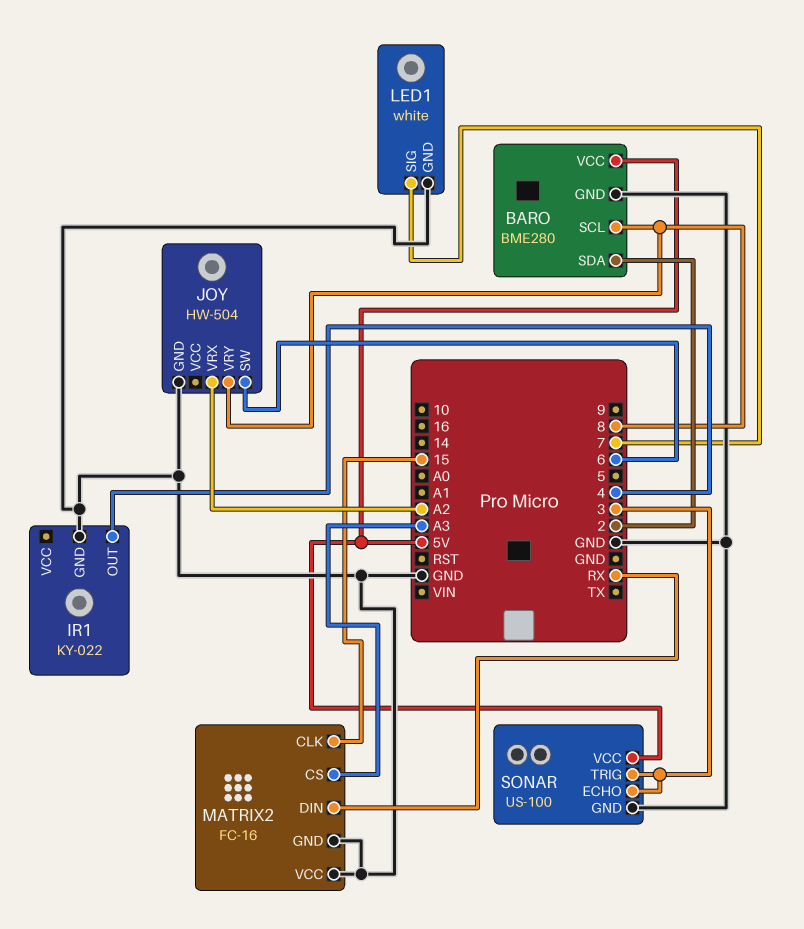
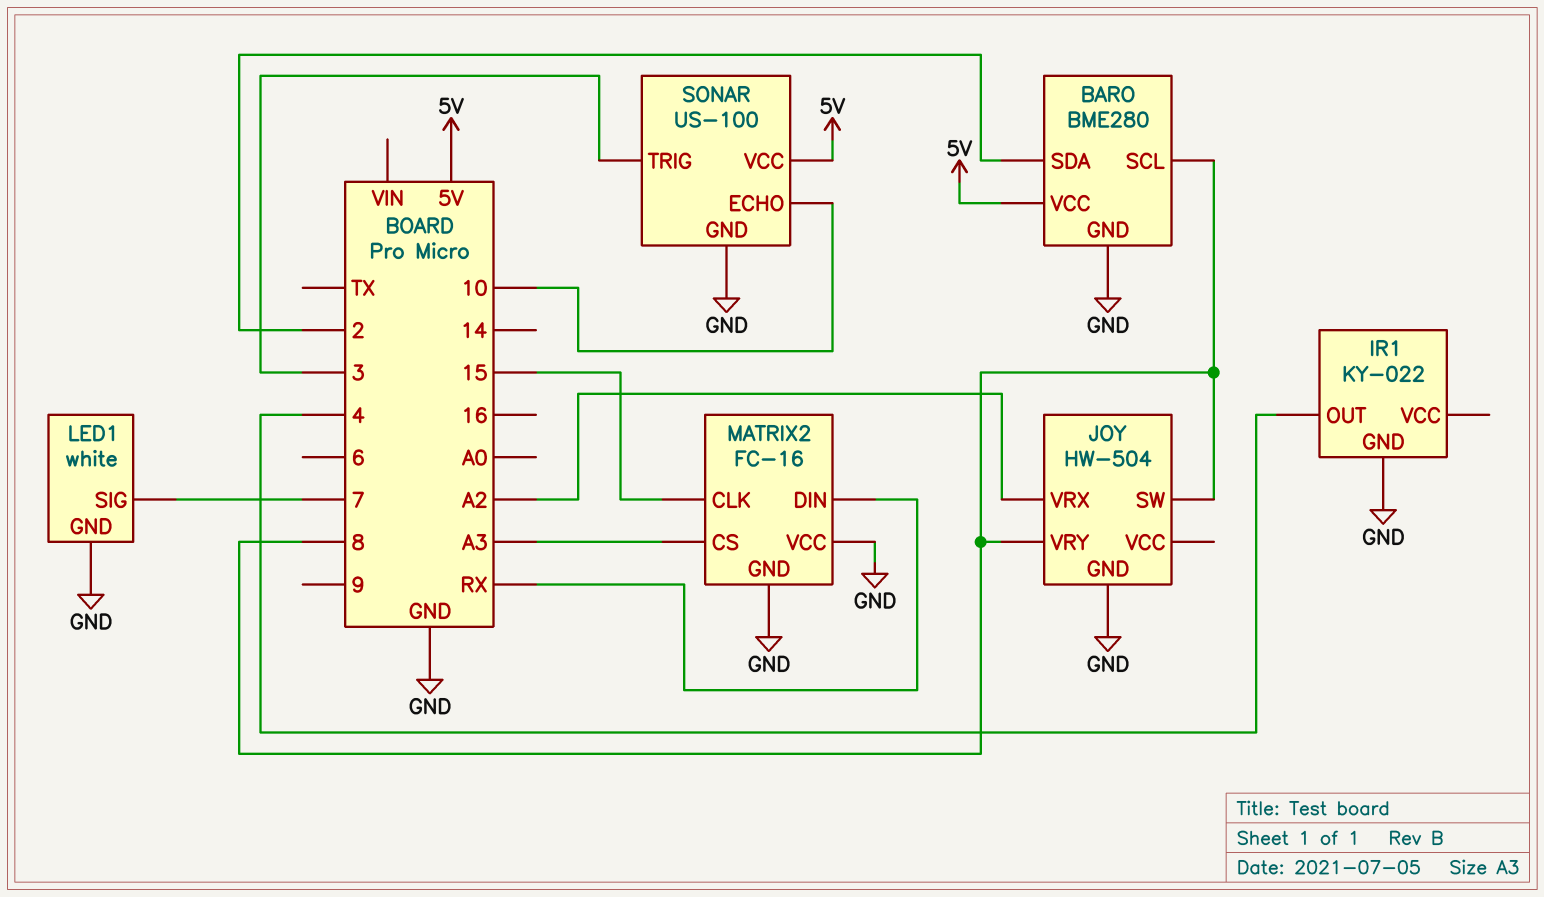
JOY pin SW: 6 -> 8
SONAR pin ECHO: 3 -> 10

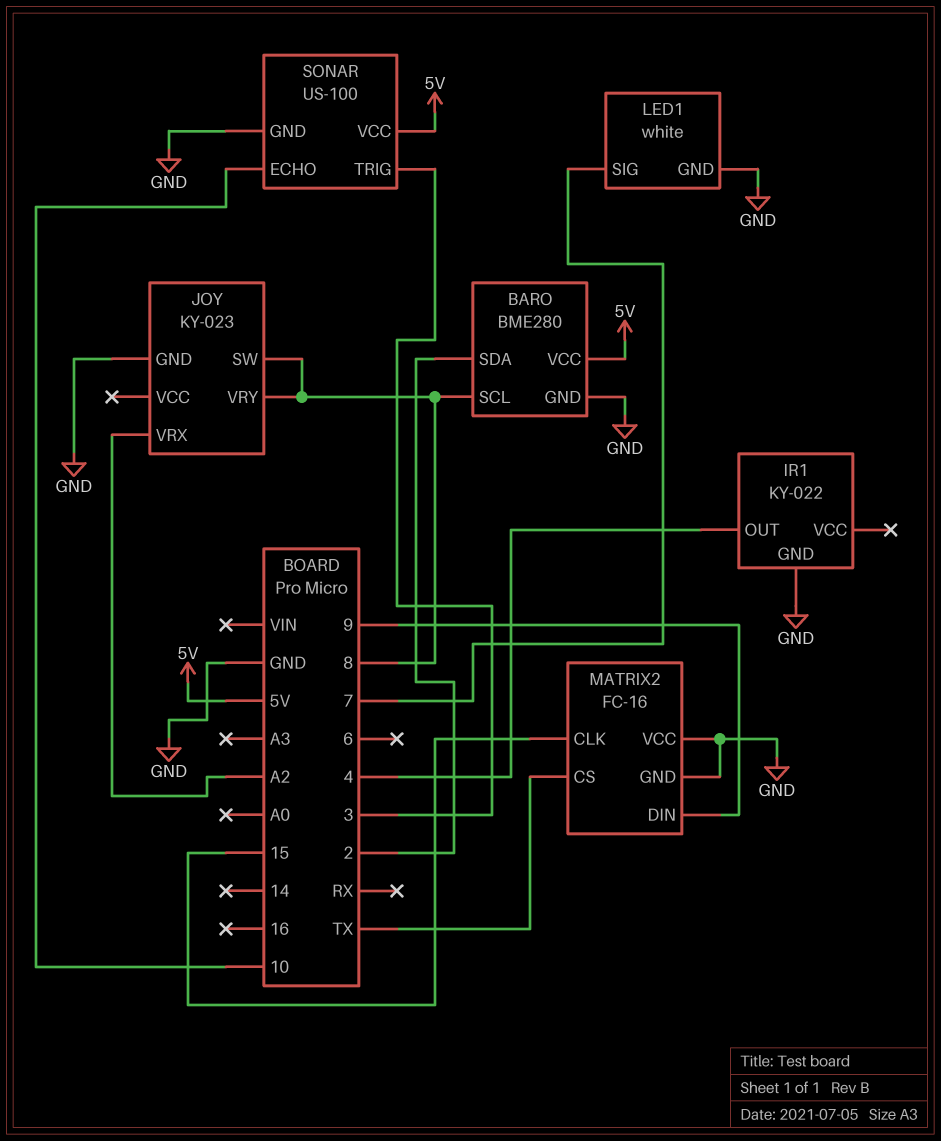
JOY: HW-504 -> KY-023
MATRIX2 pin CS: A3 -> TX
MATRIX2 pin DIN: RX -> 9

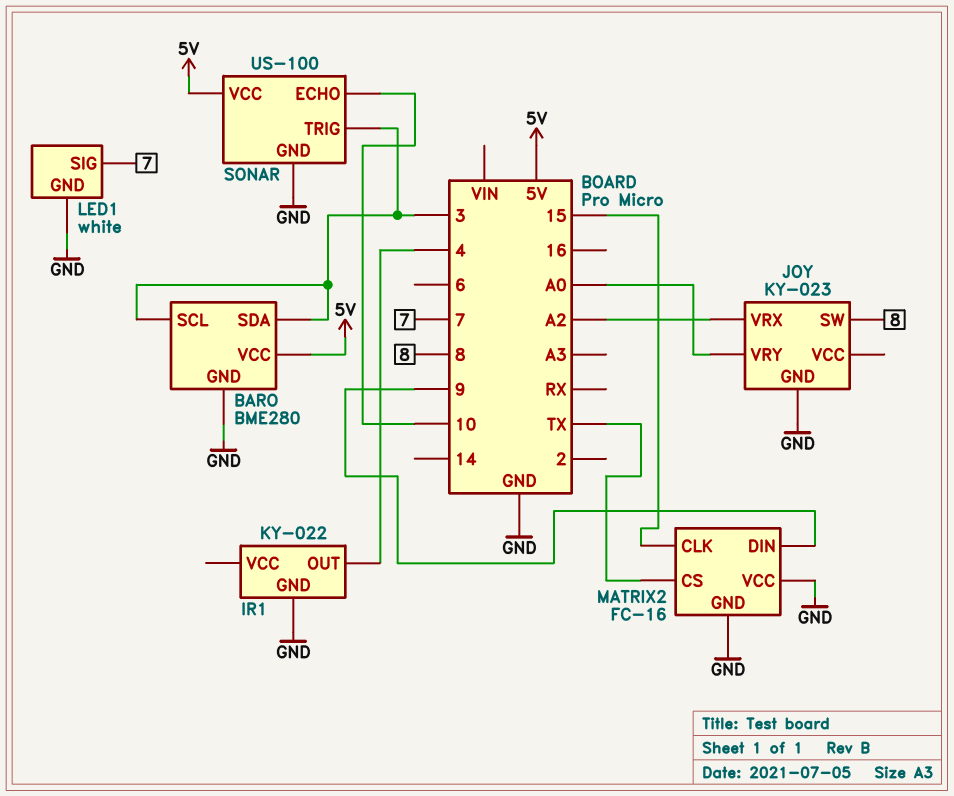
BARO pin SCL: 8 -> 3
BARO pin SDA: 2 -> 3
JOY pin VRY: 8 -> A0

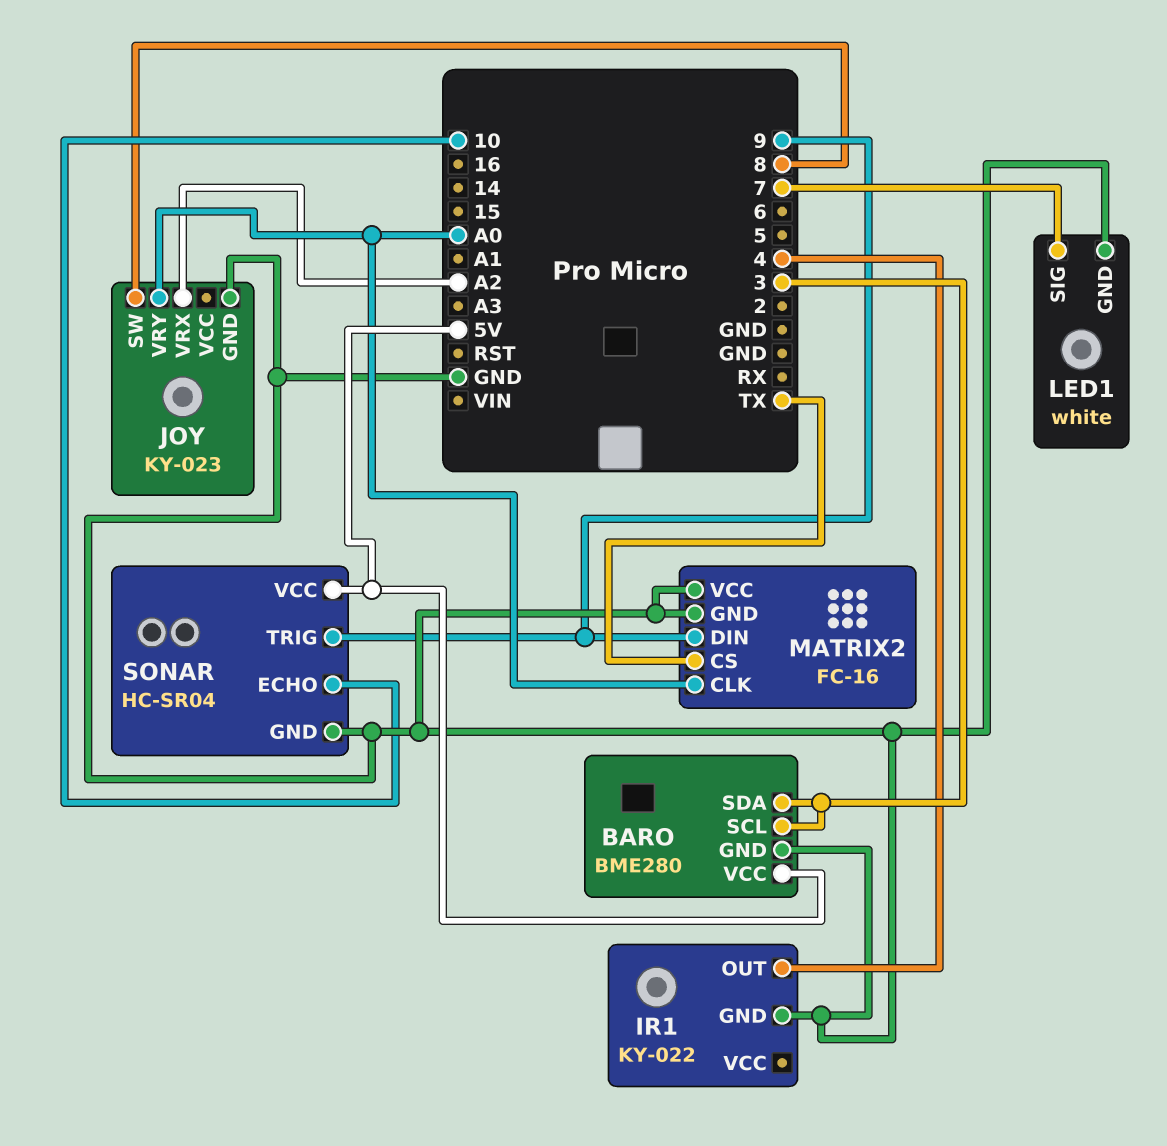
MATRIX2 pin CLK: 15 -> A0
SONAR: US-100 -> HC-SR04
SONAR pin TRIG: 3 -> 9

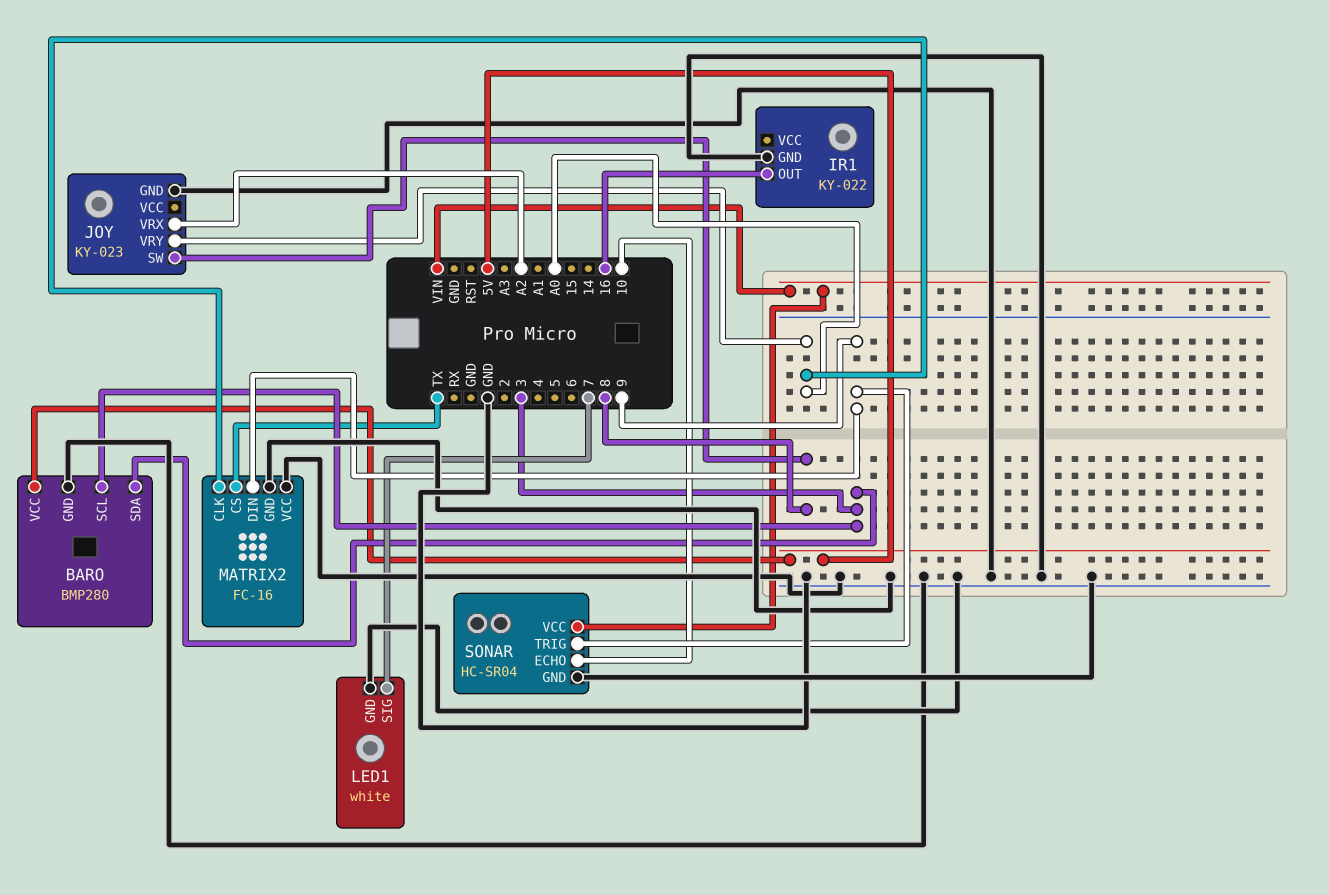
BARO: BME280 -> BMP280
IR1 pin OUT: 4 -> 16
SONAR pin VCC: 5V -> VIN

